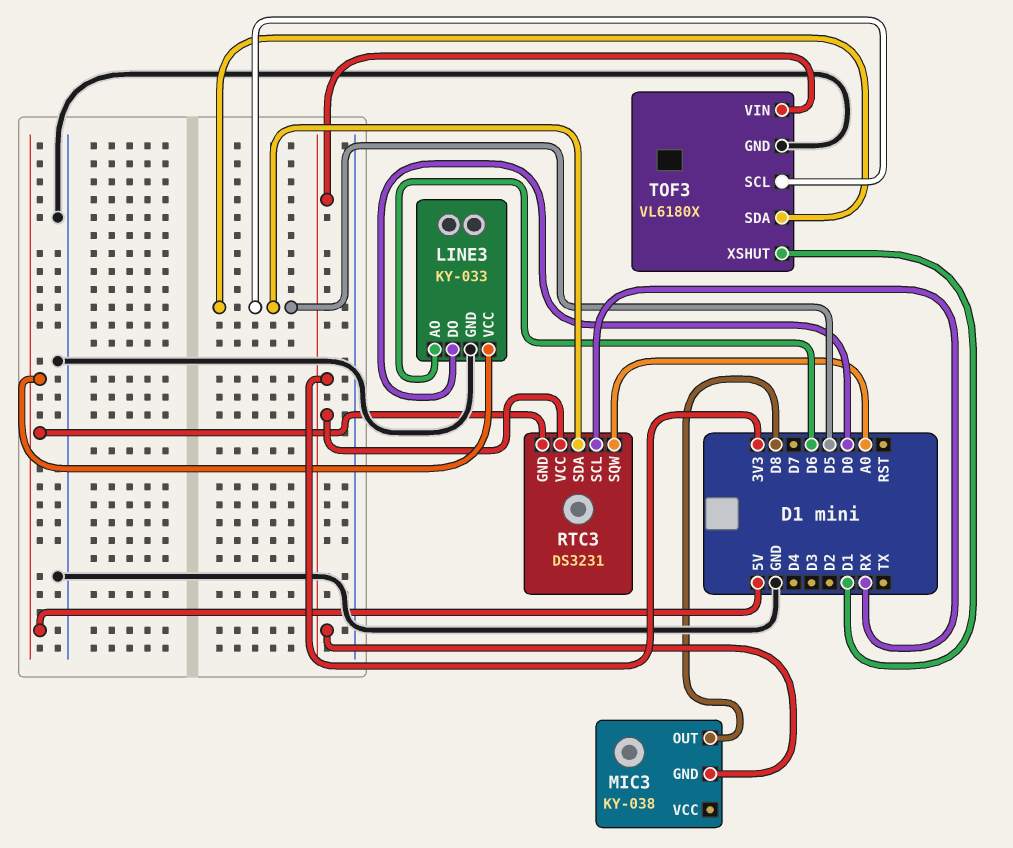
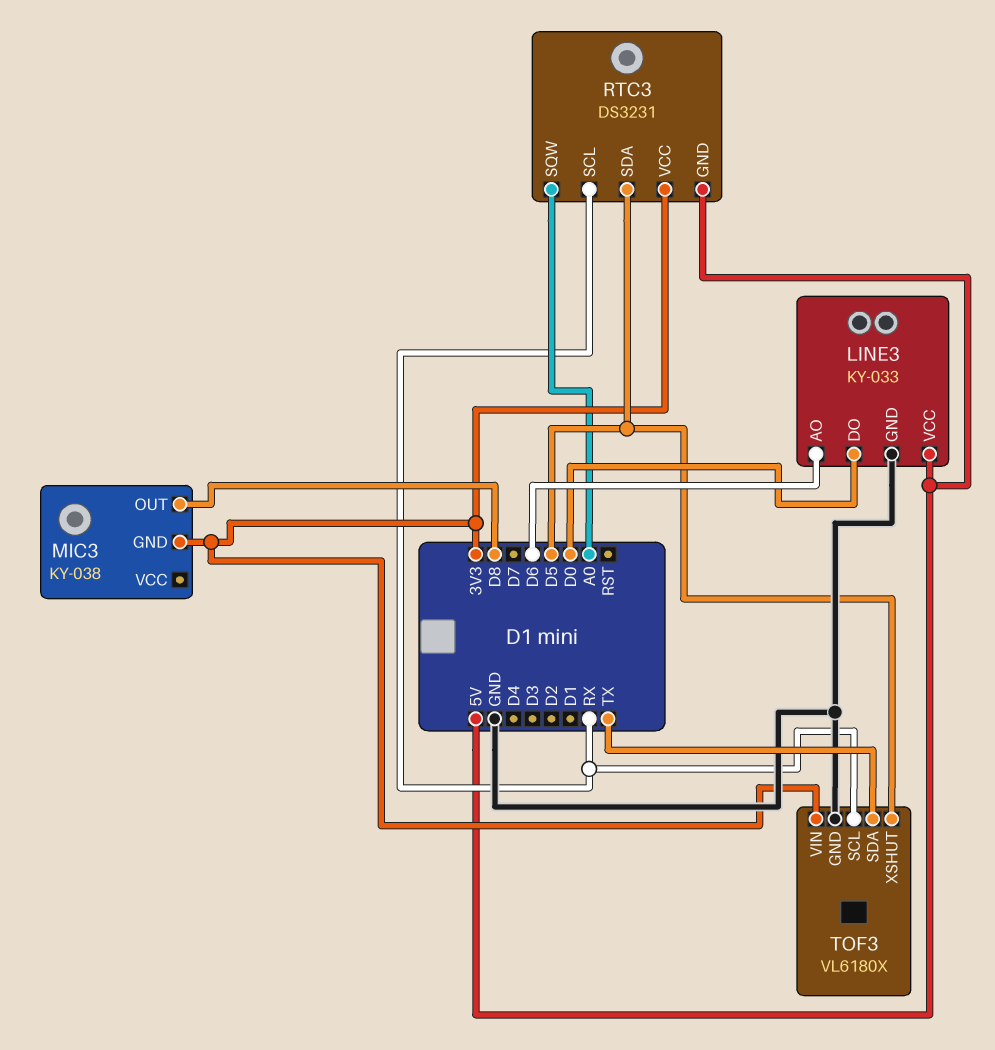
TOF3 pin SCL: D5 -> RX
TOF3 pin SDA: D5 -> TX
TOF3 pin XSHUT: D1 -> D5

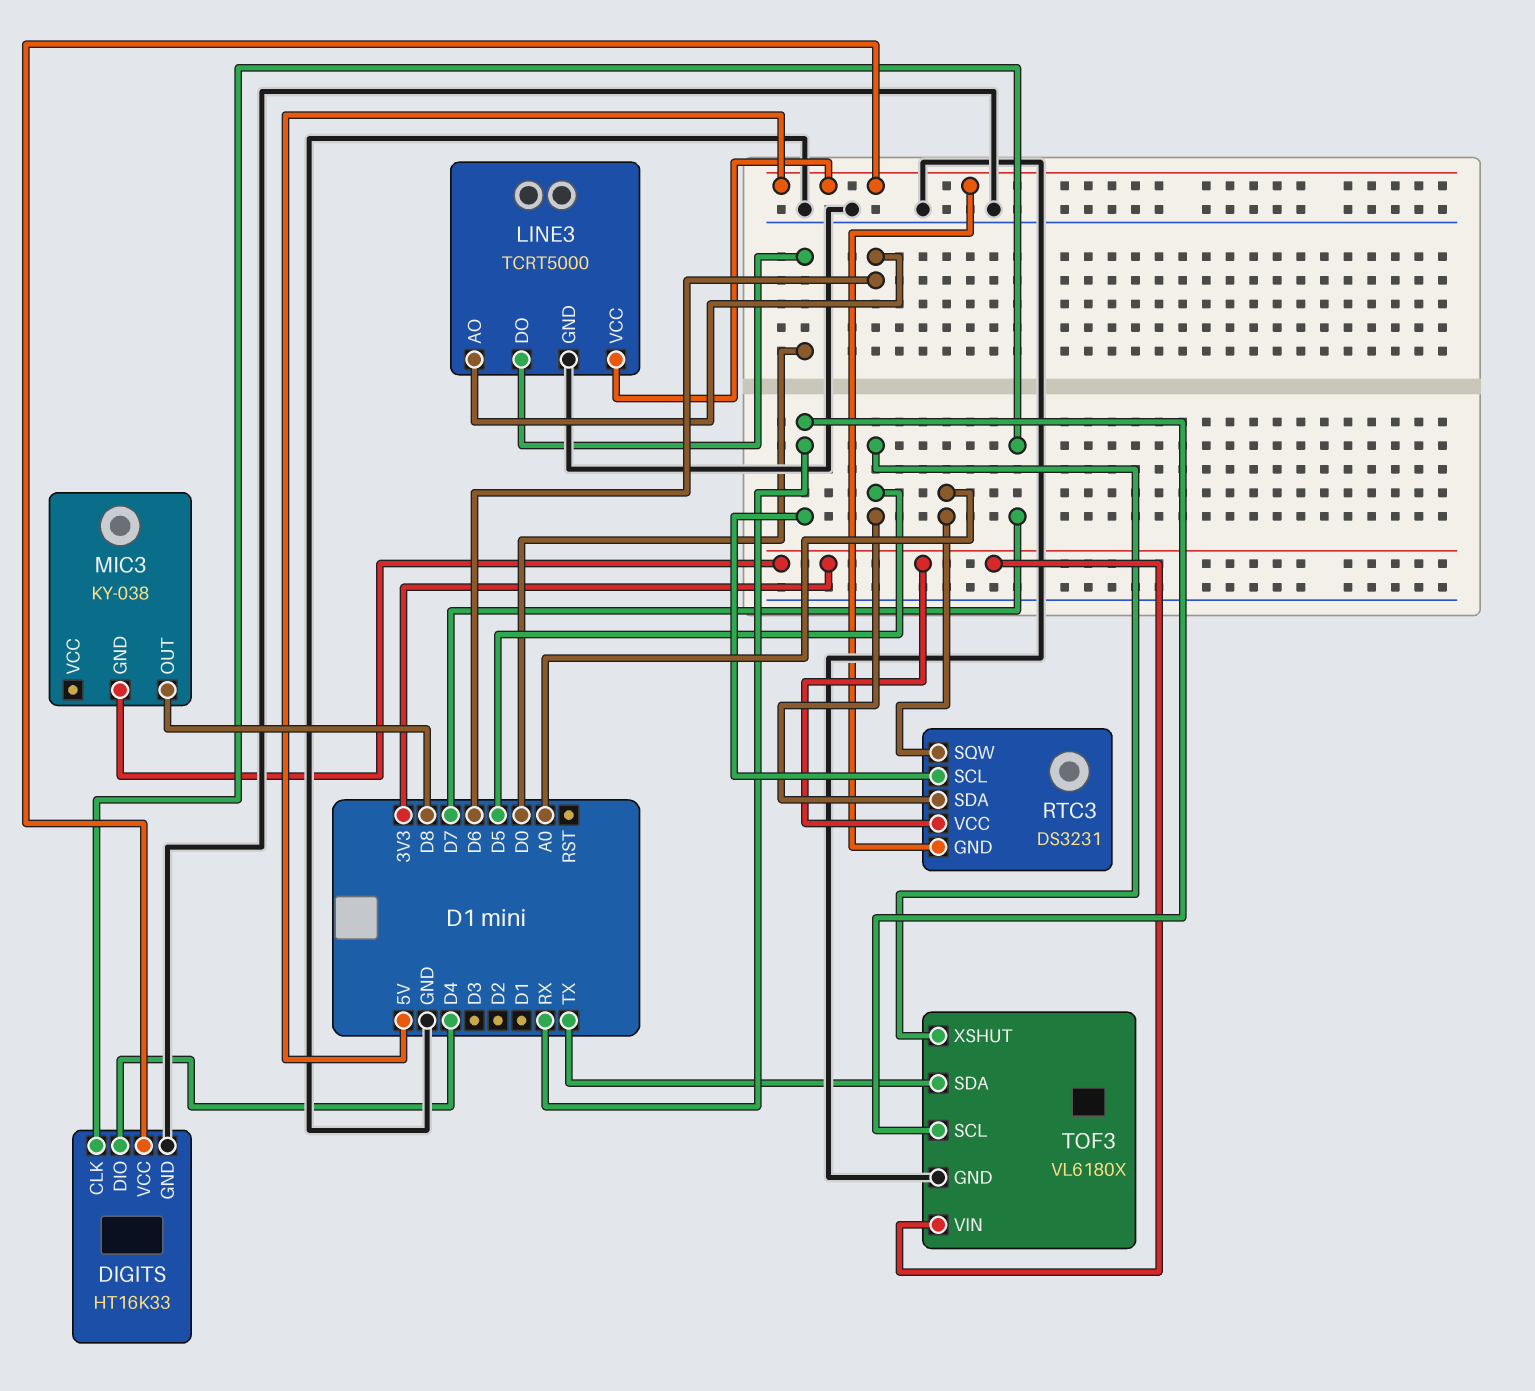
DIGITS: none -> HT16K33
DIGITS pin CLK: none -> D7
DIGITS pin DIO: none -> D4
DIGITS pin GND: none -> GND
DIGITS pin VCC: none -> 5V
LINE3: KY-033 -> TCRT5000

